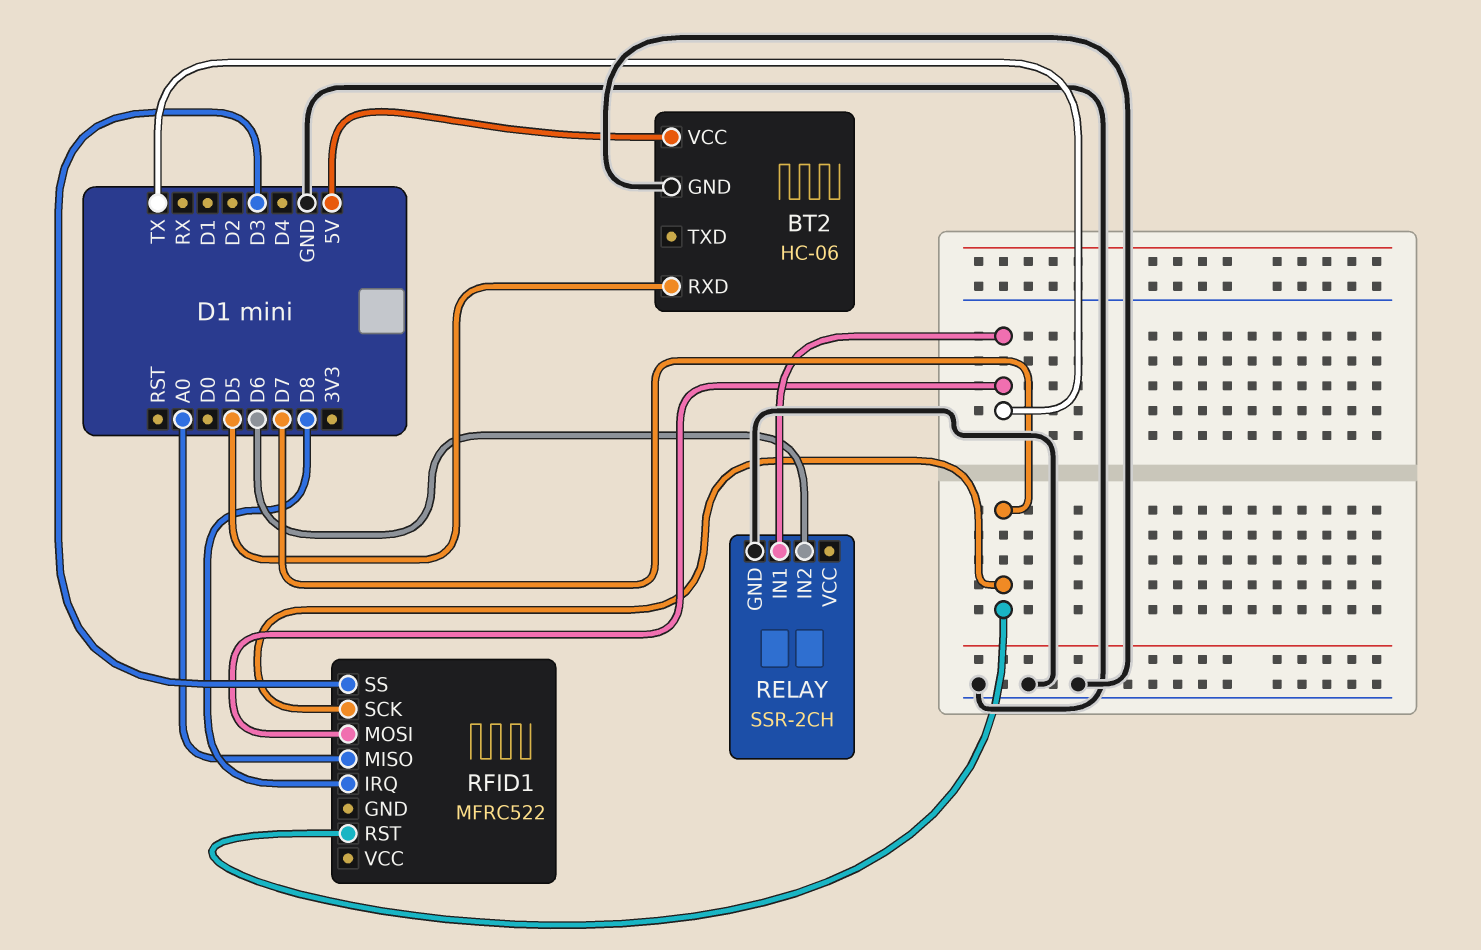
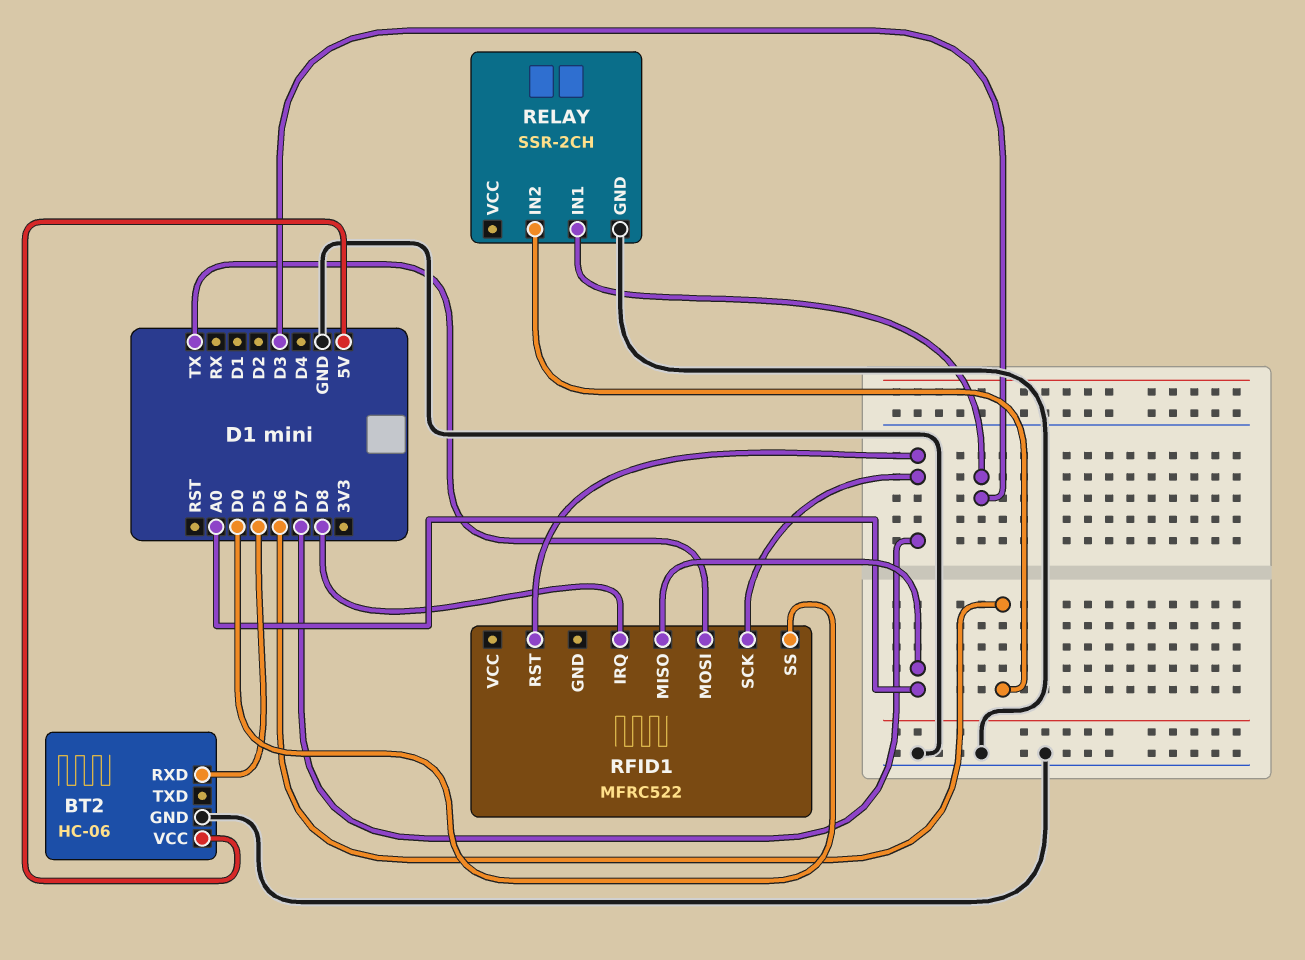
RELAY pin IN1: TX -> D3
RFID1 pin SS: D3 -> D0

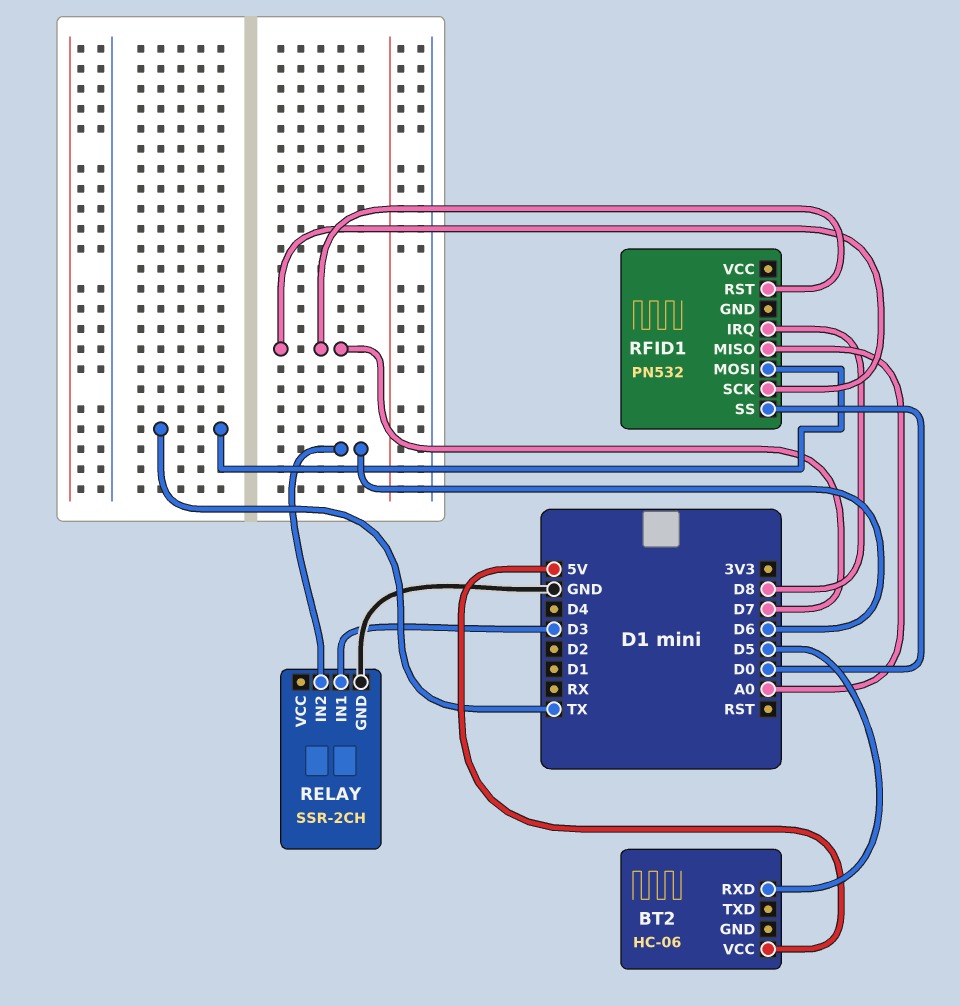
BT2 pin GND: GND -> none
RFID1: MFRC522 -> PN532

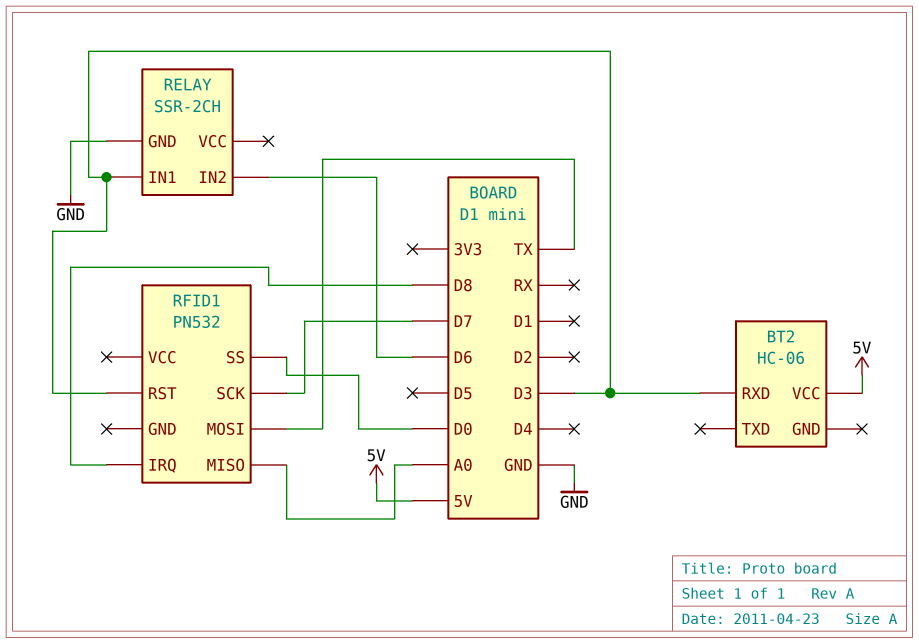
BT2 pin RXD: D5 -> D3
RFID1 pin RST: D7 -> D3

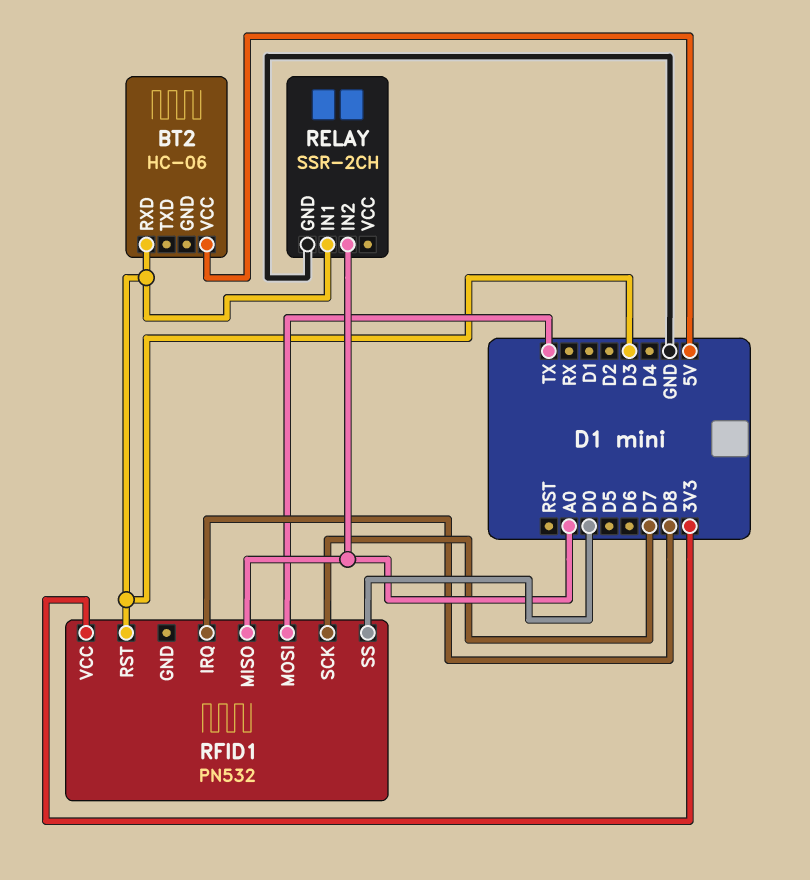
RELAY pin IN2: D6 -> A0
RFID1 pin VCC: none -> 3V3

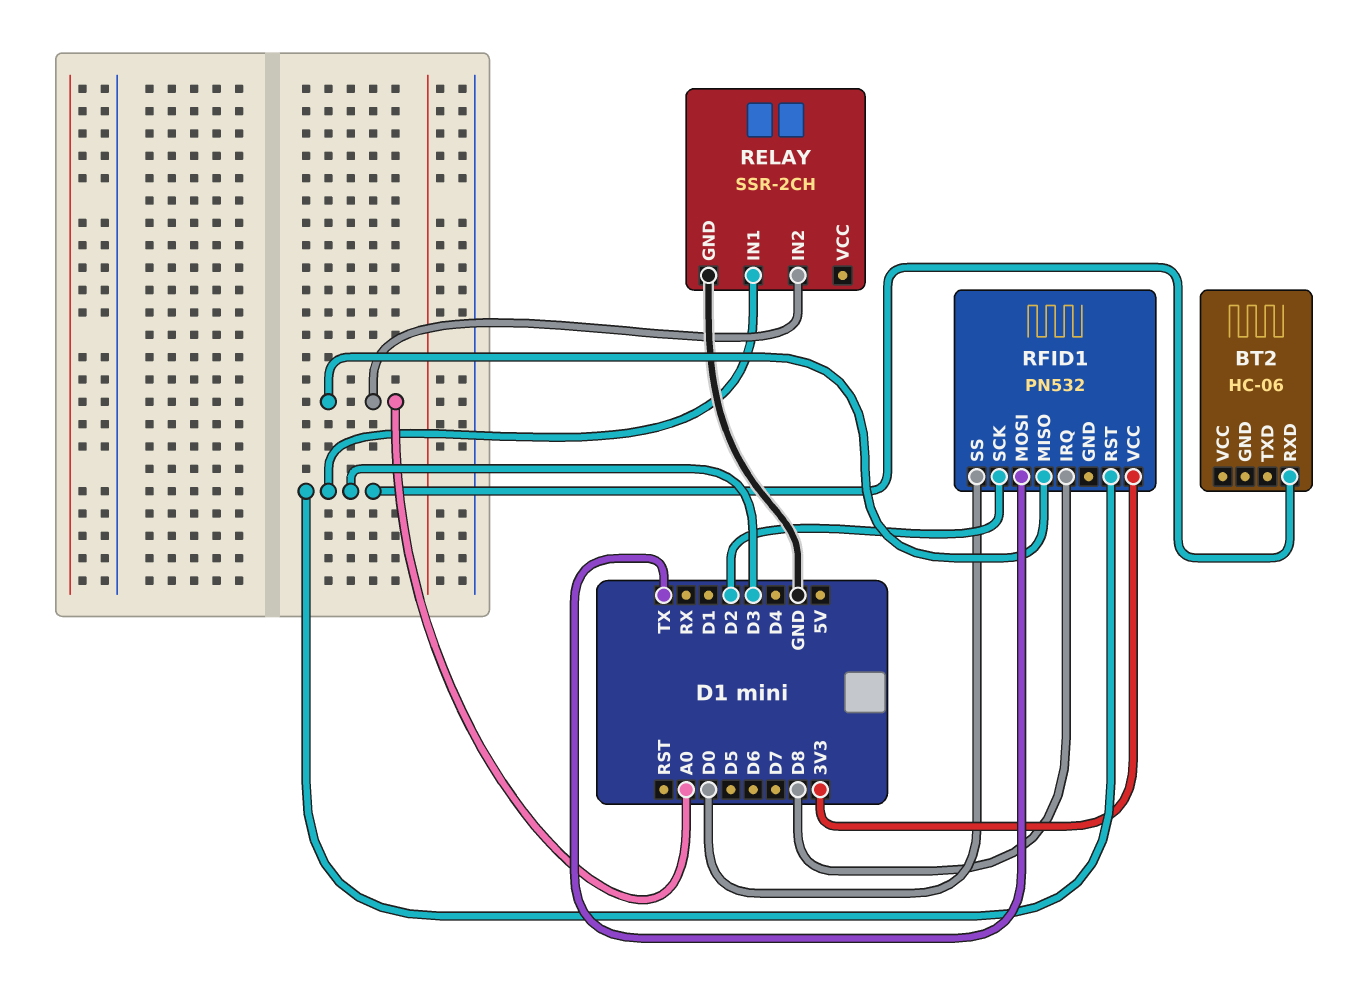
BT2 pin VCC: 5V -> none
RFID1 pin SCK: D7 -> D2

